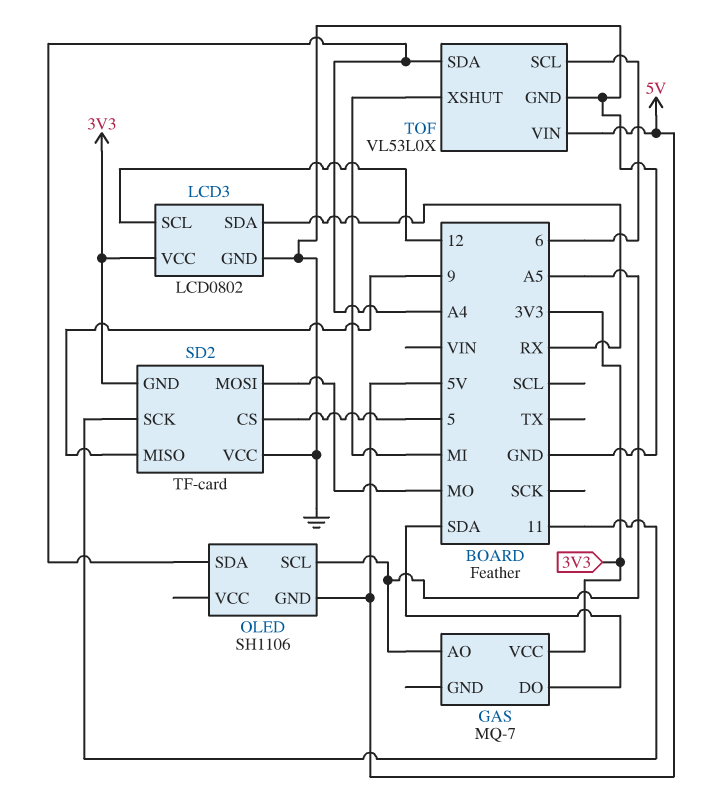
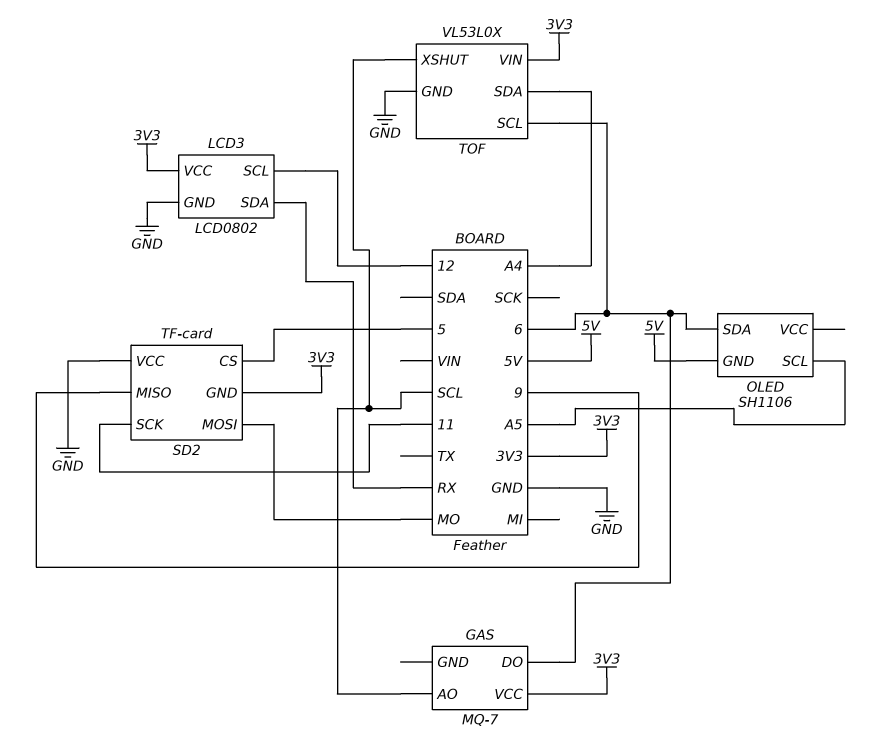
GAS pin AO: A5 -> SCL
GAS pin DO: SDA -> 6
OLED pin SDA: A4 -> 6
TOF pin VIN: 5V -> 3V3
TOF pin XSHUT: MI -> SCL

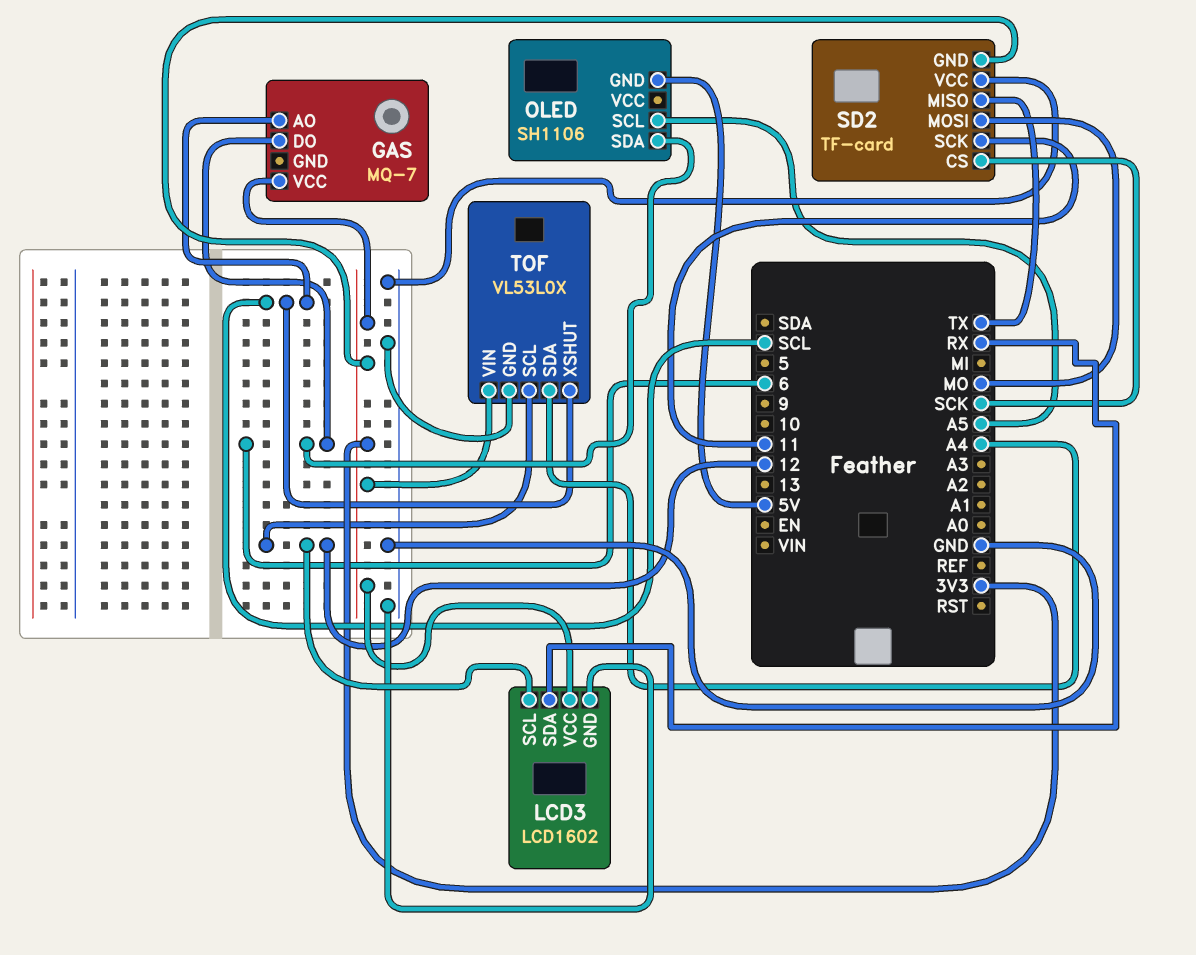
LCD3: LCD0802 -> LCD1602
SD2 pin CS: 5 -> SCK
SD2 pin MISO: 9 -> TX
TOF pin SCL: 6 -> 12

